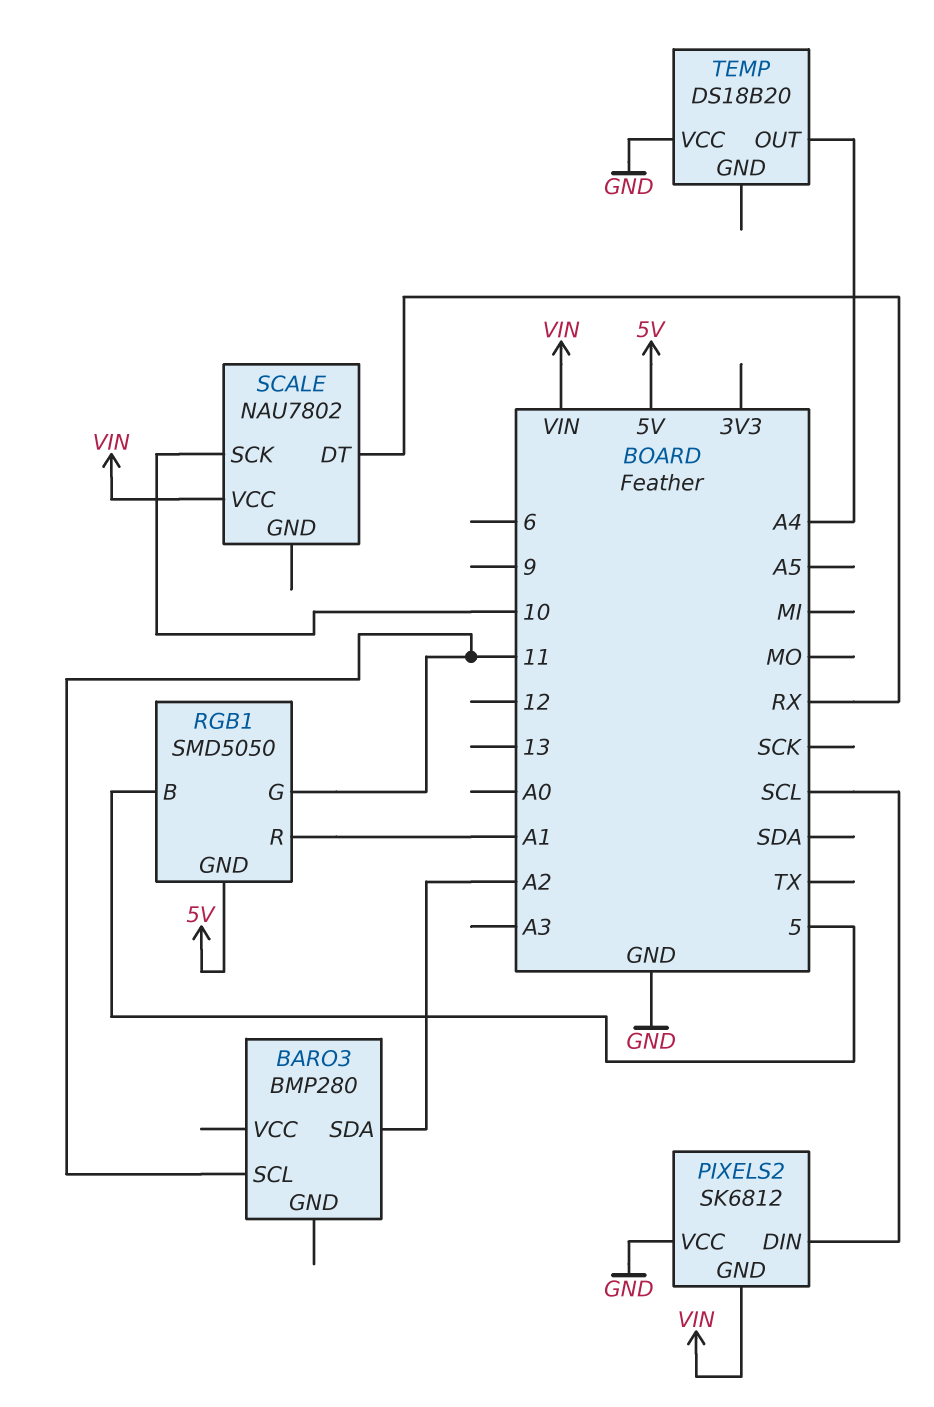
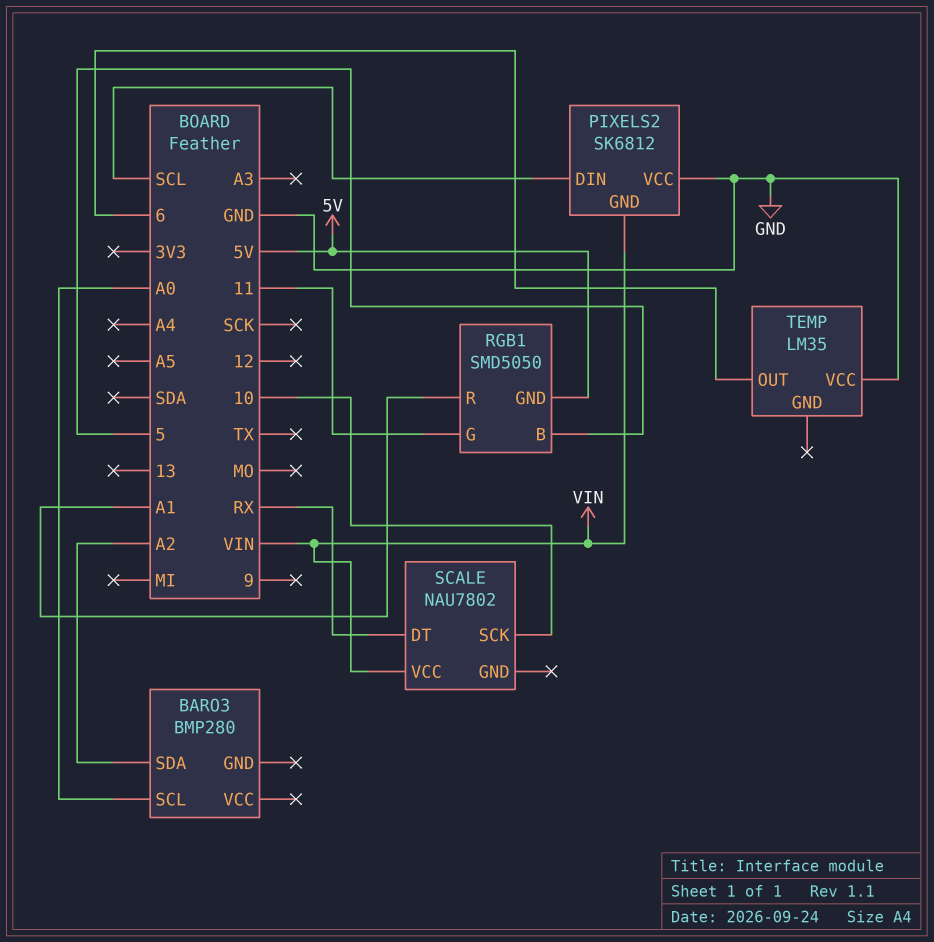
BARO3 pin SCL: 11 -> A0
TEMP: DS18B20 -> LM35
TEMP pin OUT: A4 -> 6

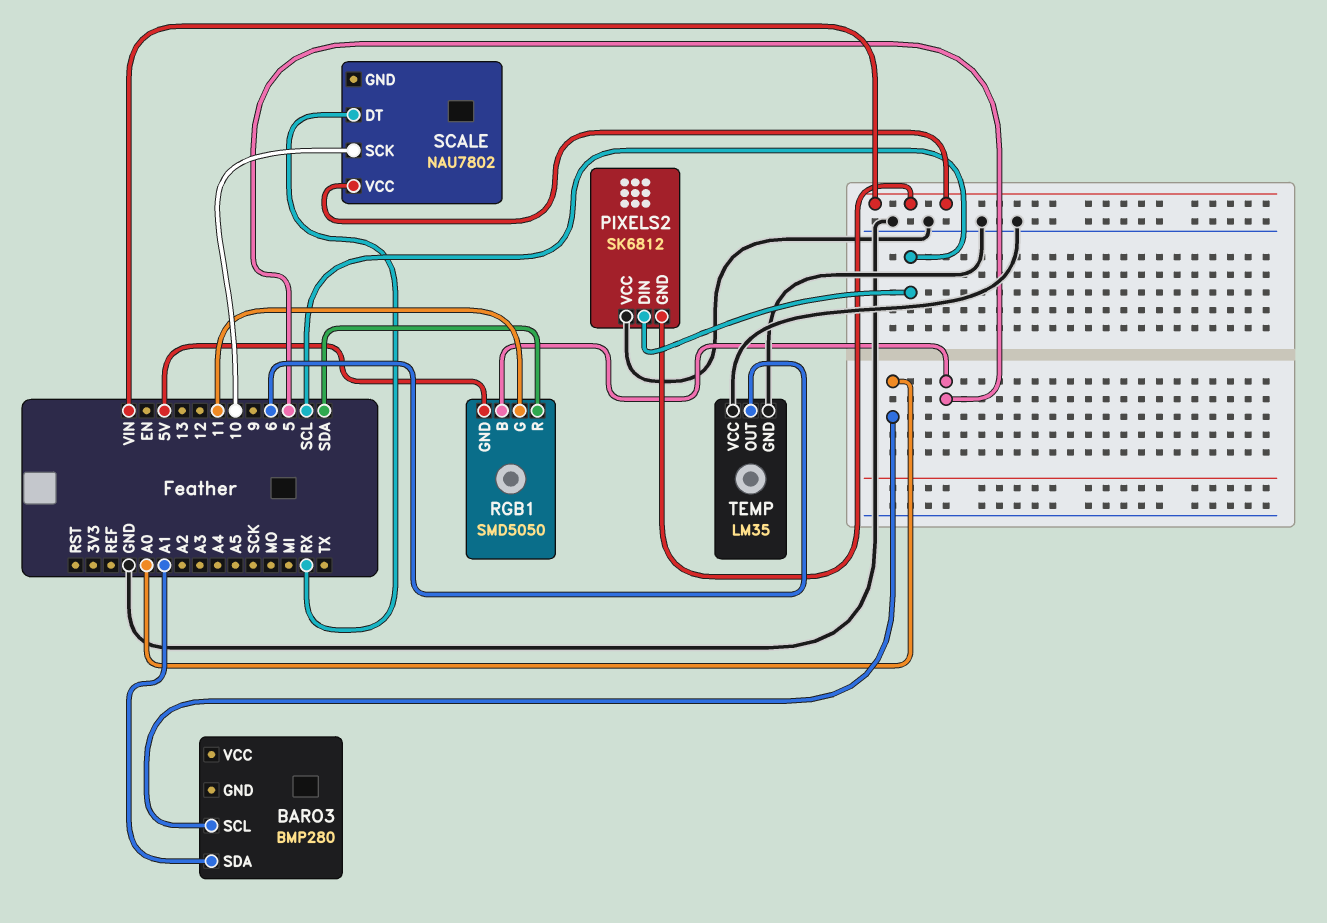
BARO3 pin SDA: A2 -> A1
RGB1 pin R: A1 -> SDA
TEMP pin GND: none -> GND

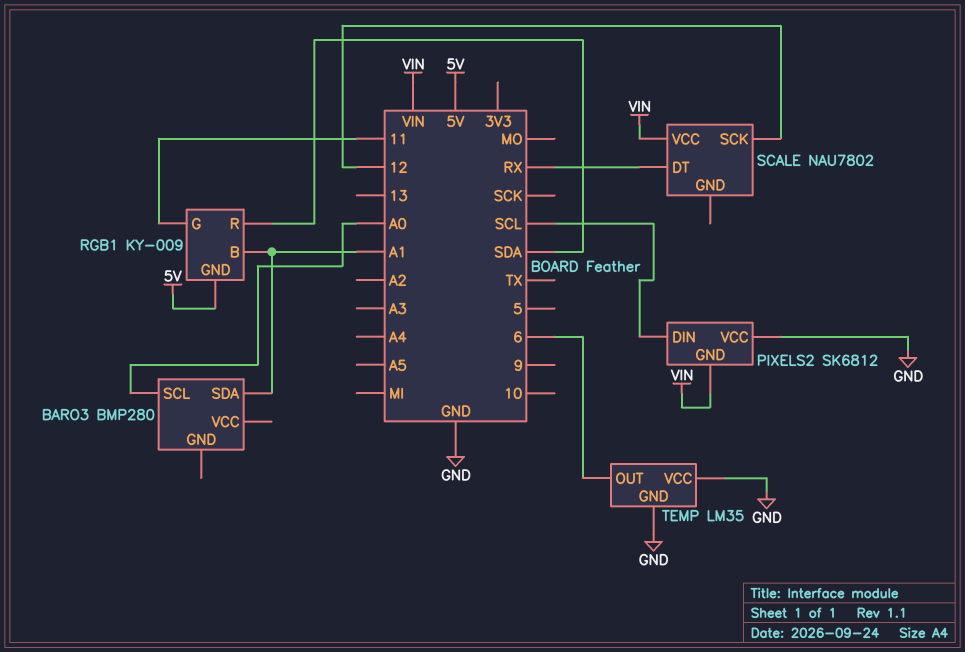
RGB1: SMD5050 -> KY-009
RGB1 pin B: 5 -> A1
SCALE pin SCK: 10 -> 12

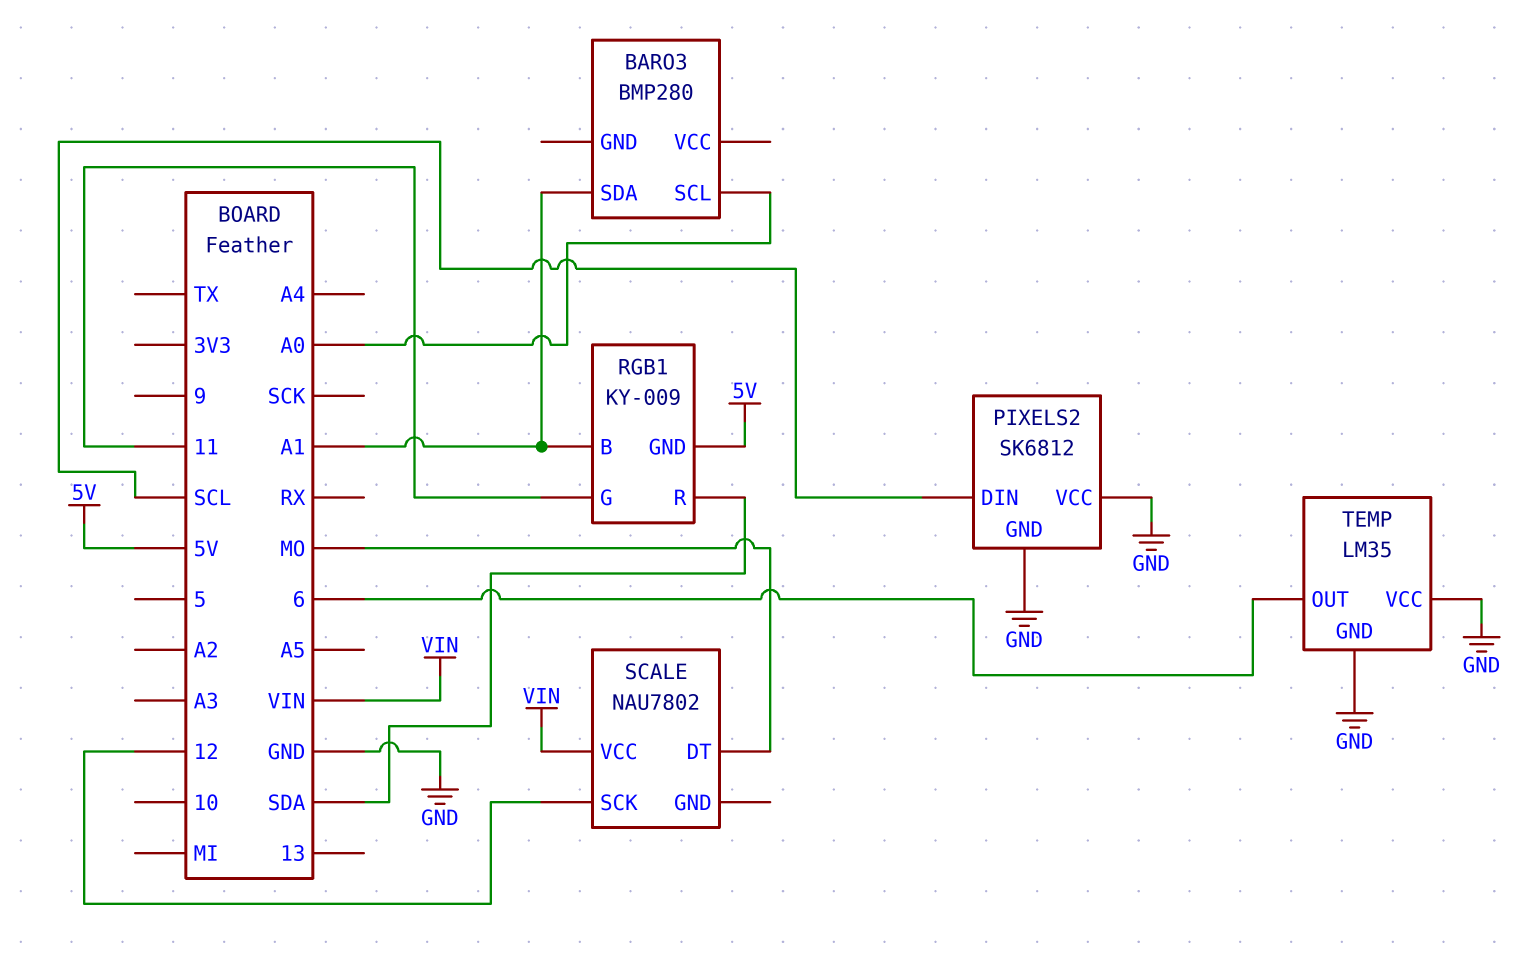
PIXELS2 pin GND: VIN -> GND
SCALE pin DT: RX -> MO

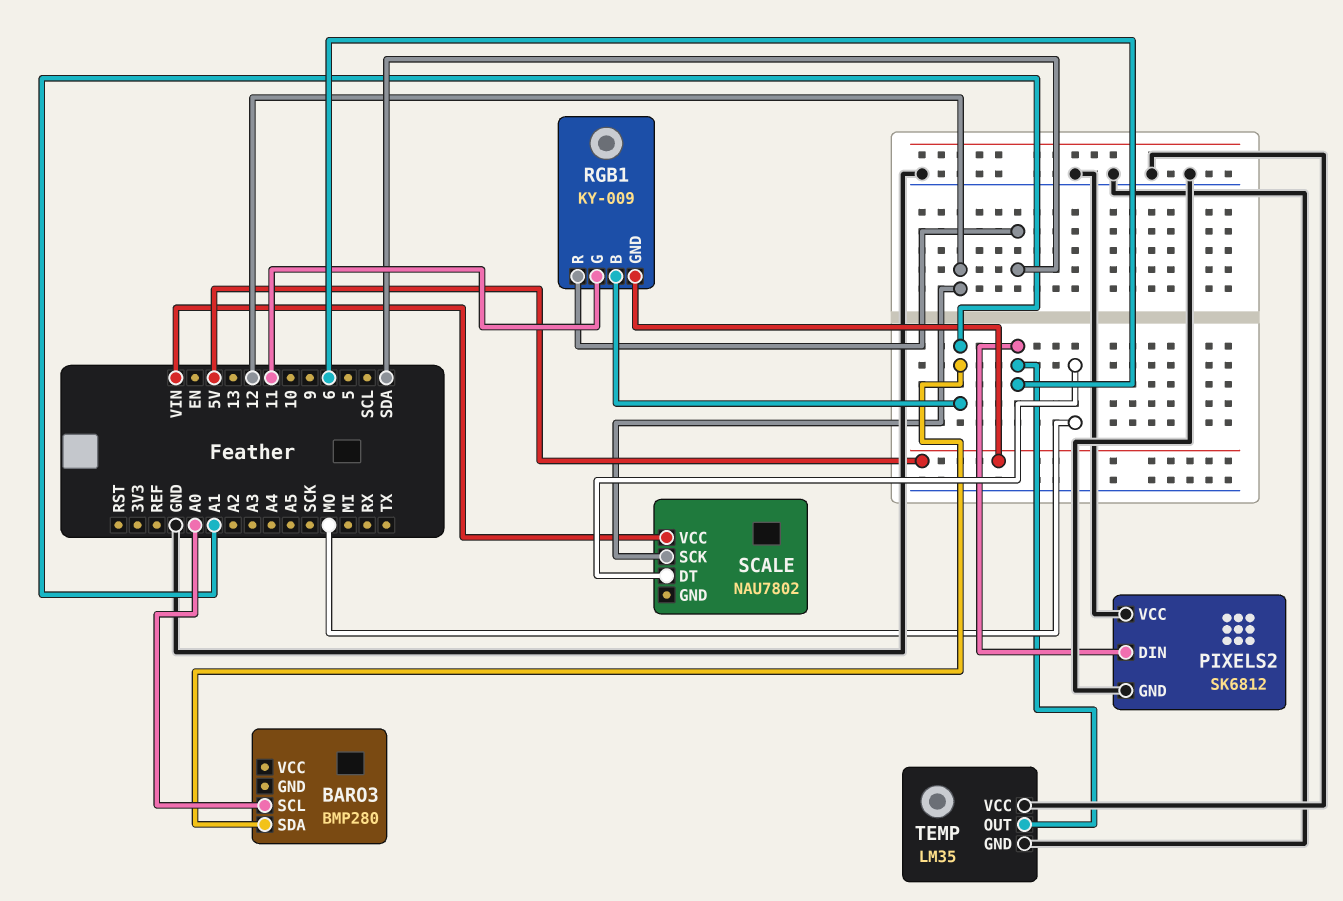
PIXELS2 pin DIN: SCL -> 6

